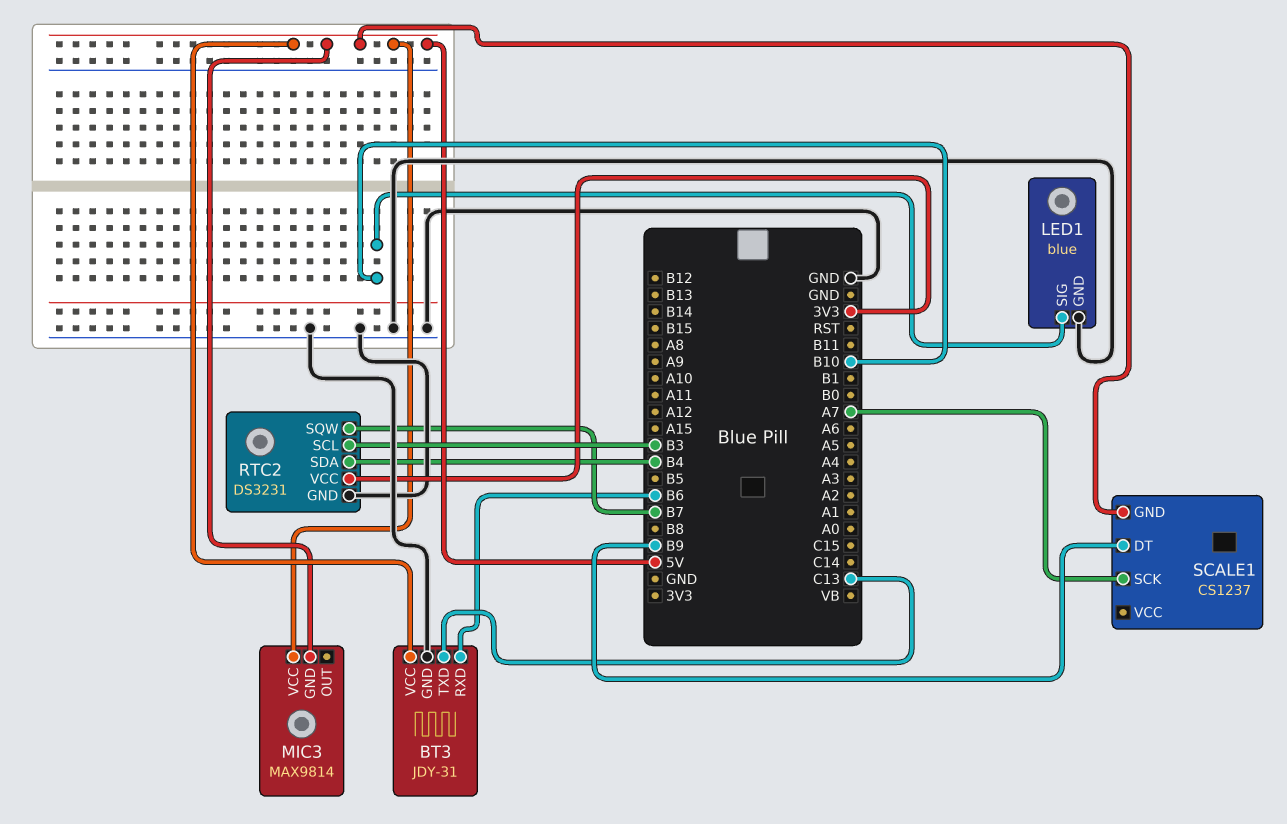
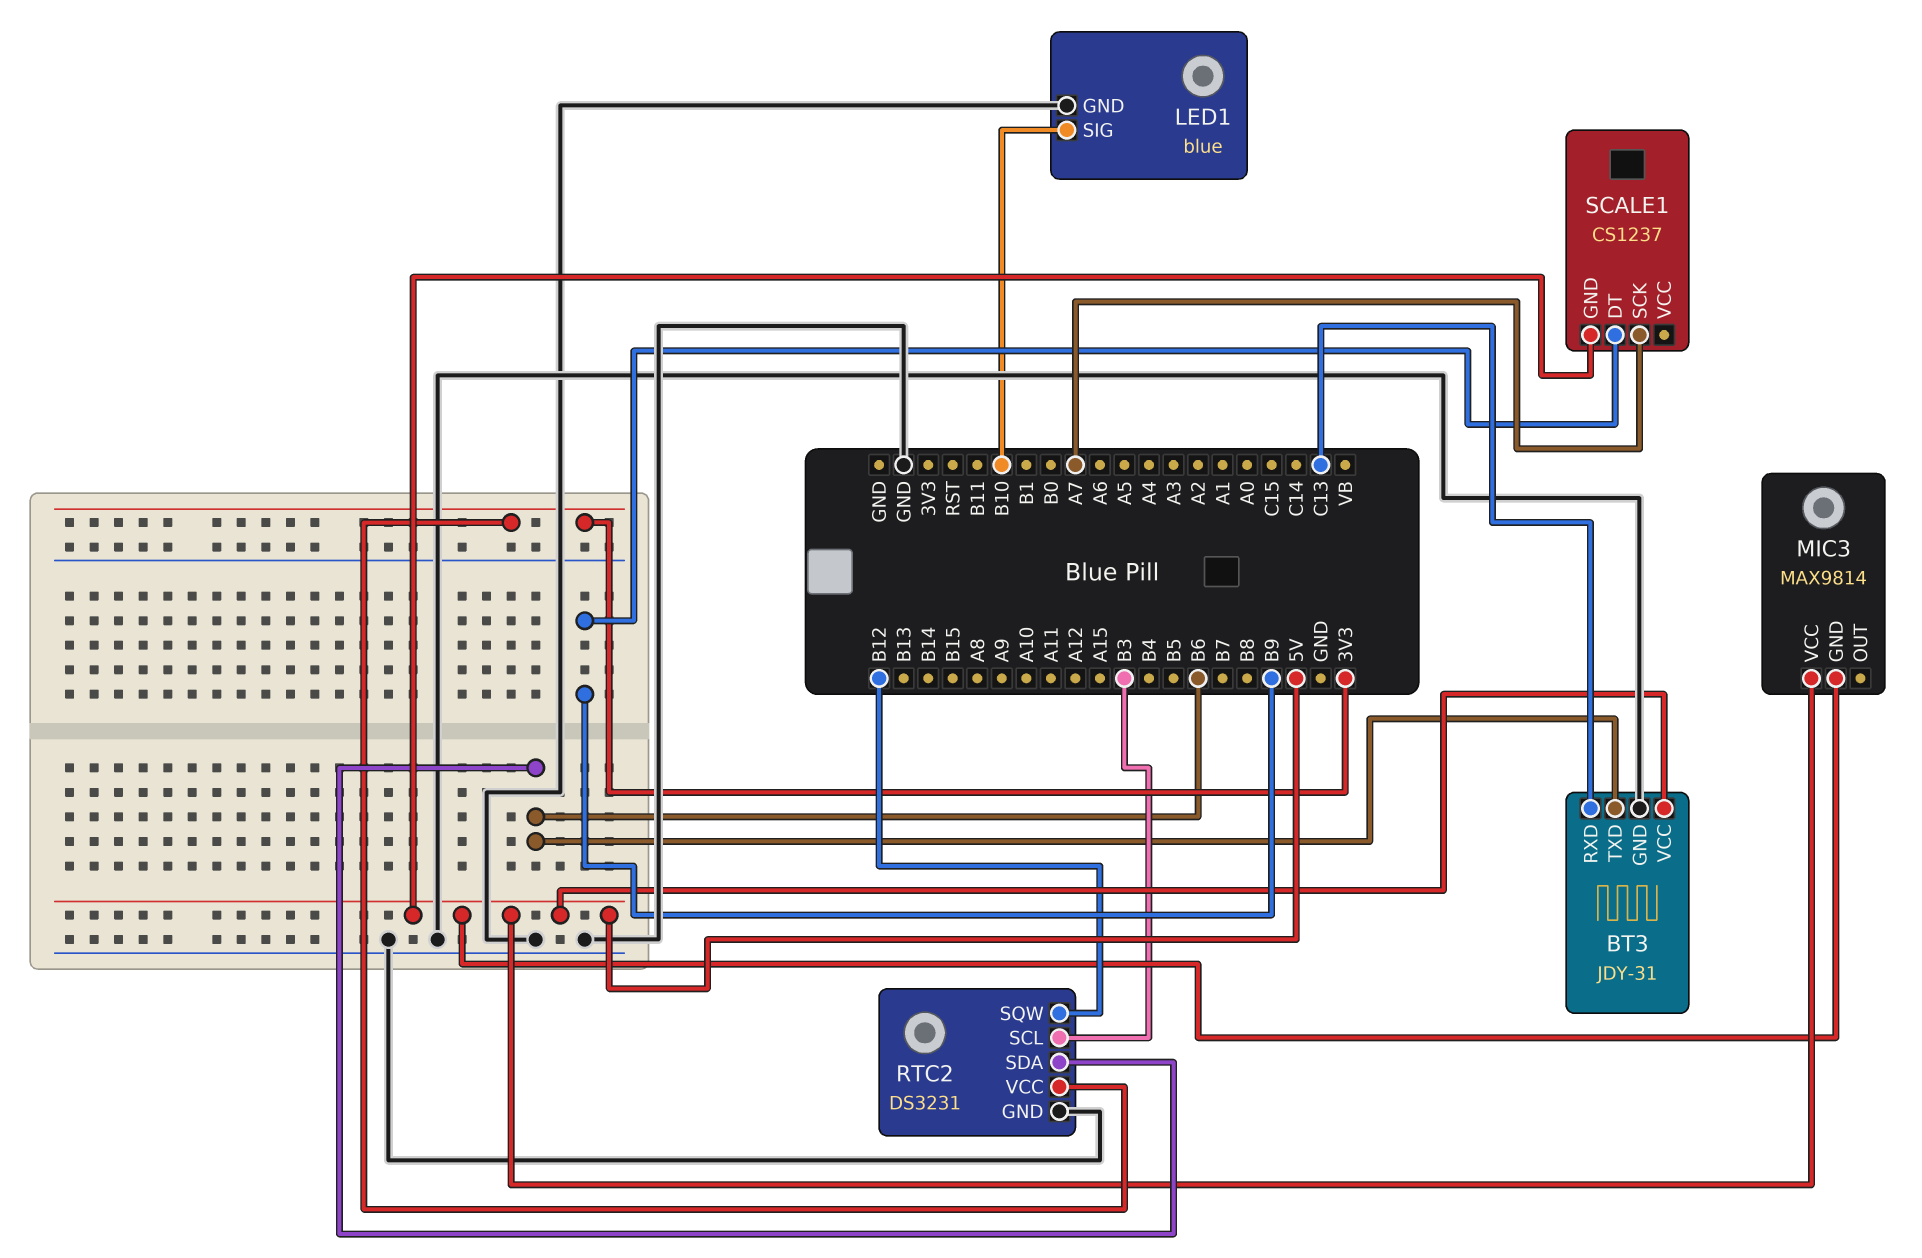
BT3 pin RXD: B6 -> C13
BT3 pin TXD: C13 -> B6
RTC2 pin SDA: B4 -> B6
RTC2 pin SQW: B7 -> B12

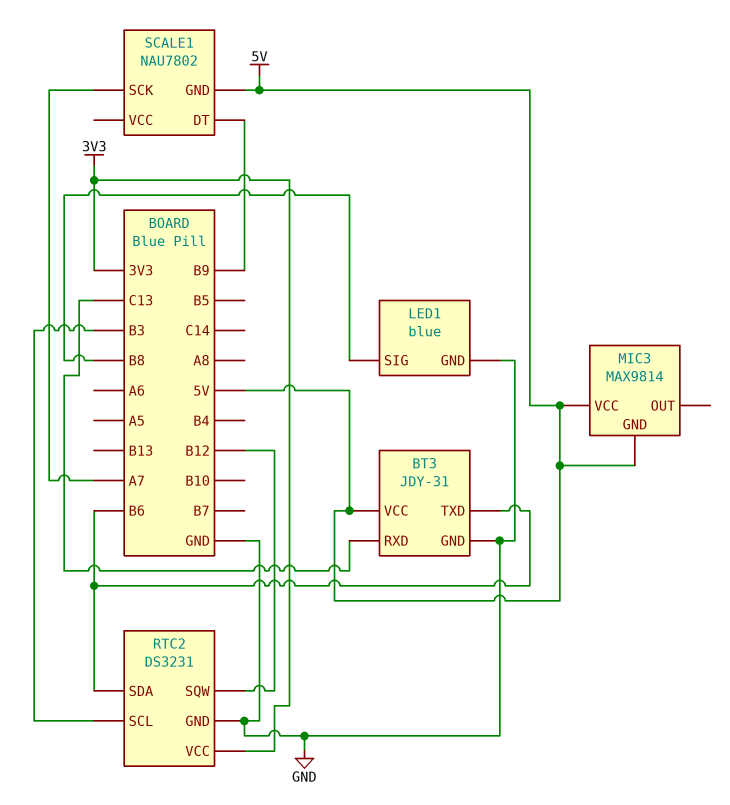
LED1 pin SIG: B10 -> B8
SCALE1: CS1237 -> NAU7802

